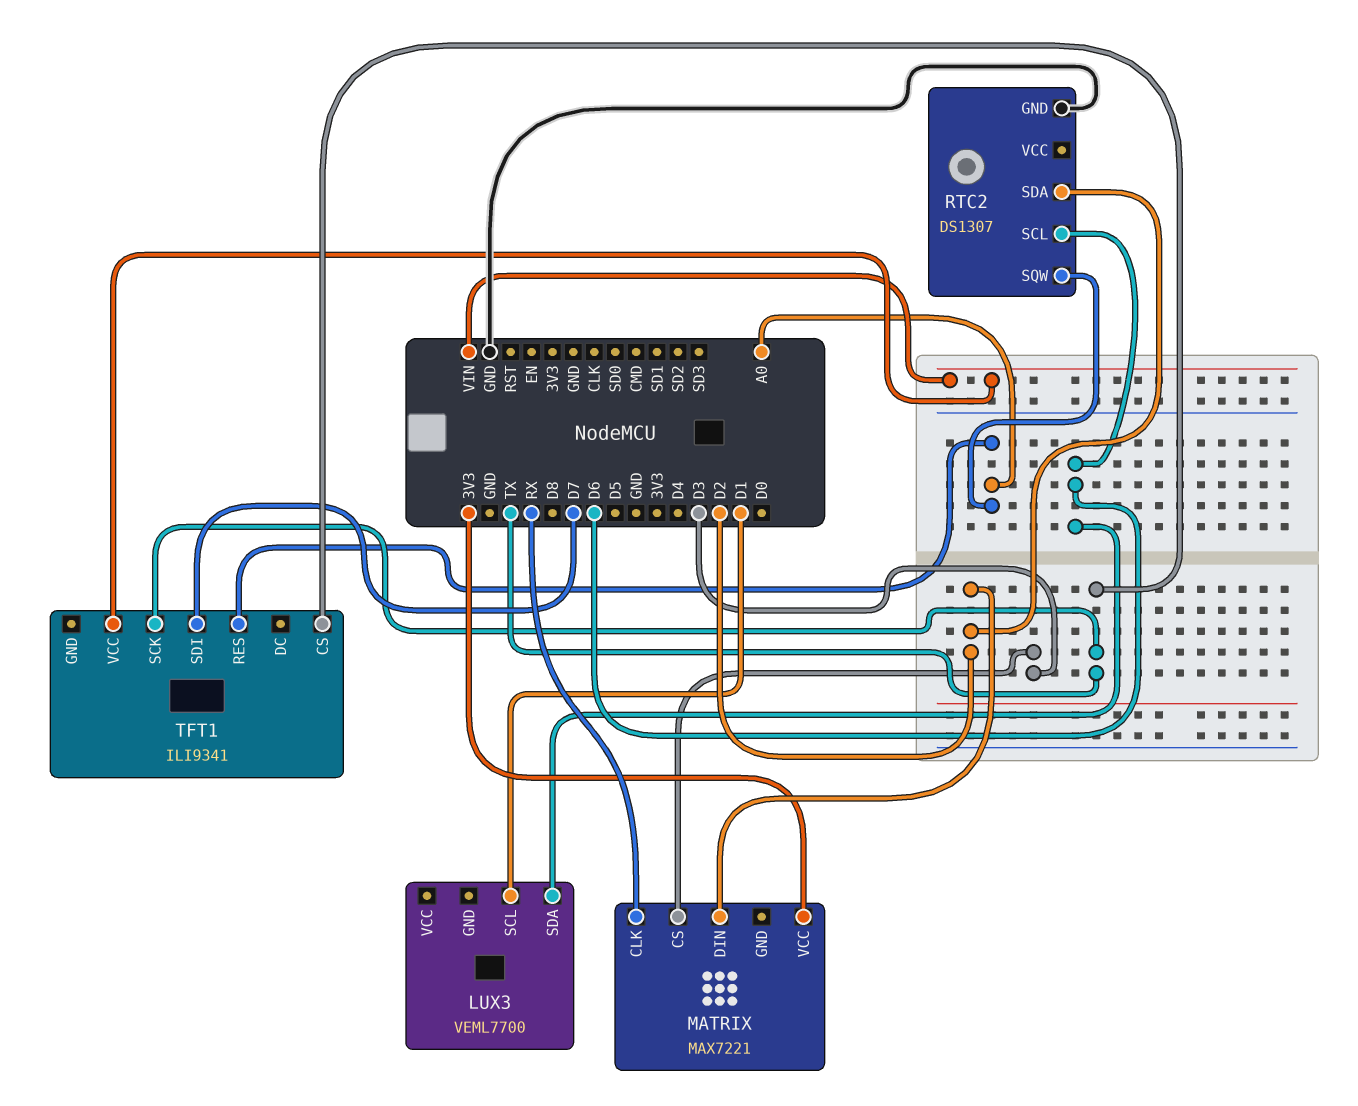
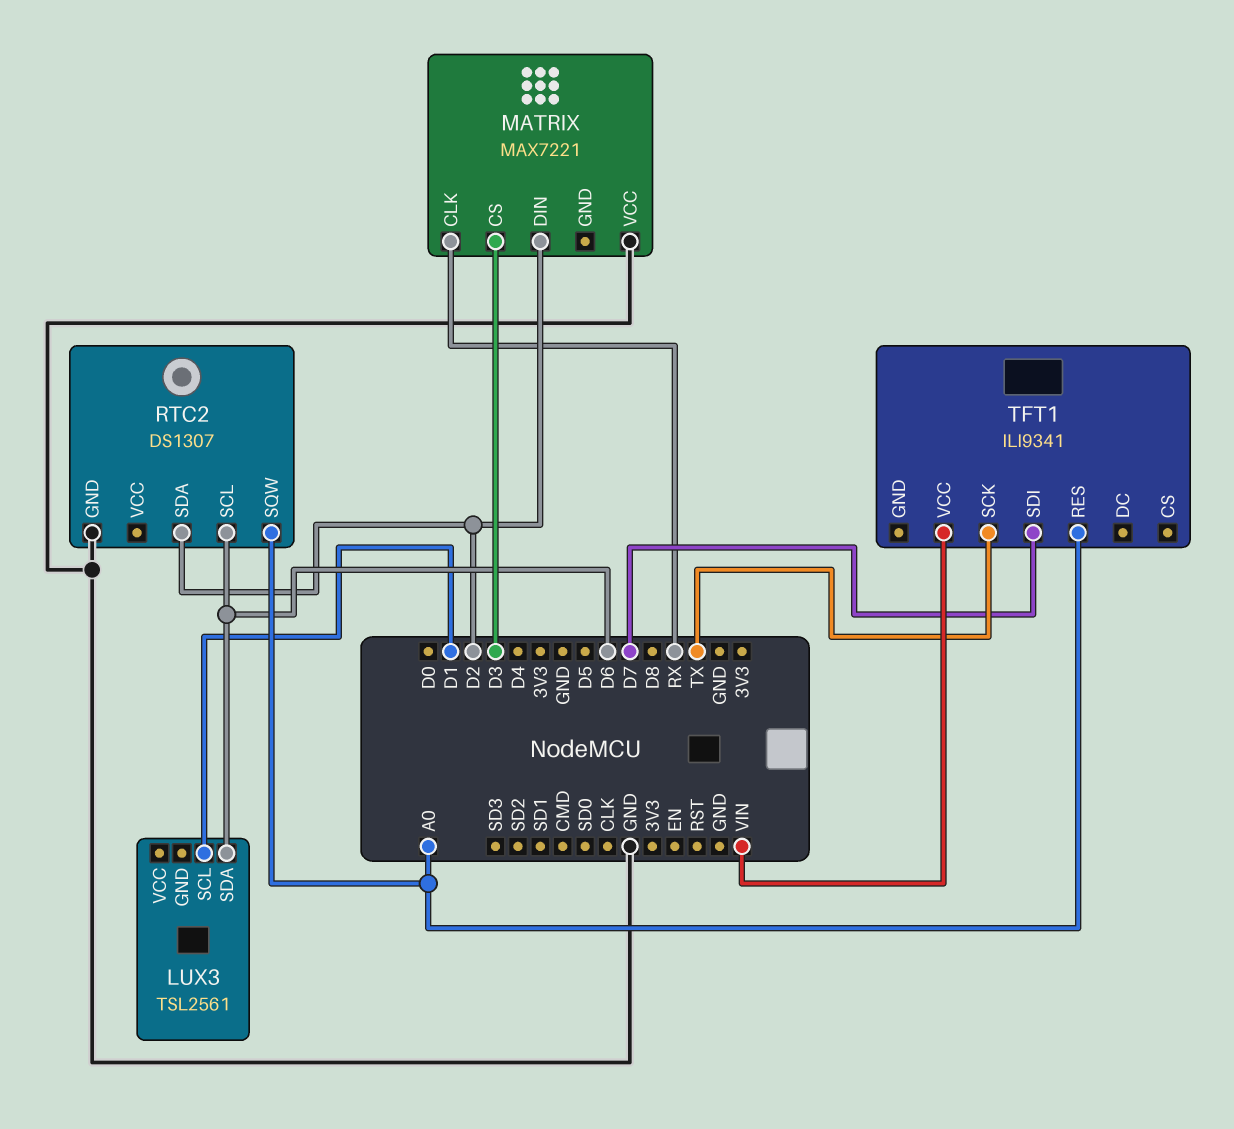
LUX3: VEML7700 -> TSL2561
MATRIX pin VCC: 3V3 -> GND
TFT1 pin CS: TX -> none

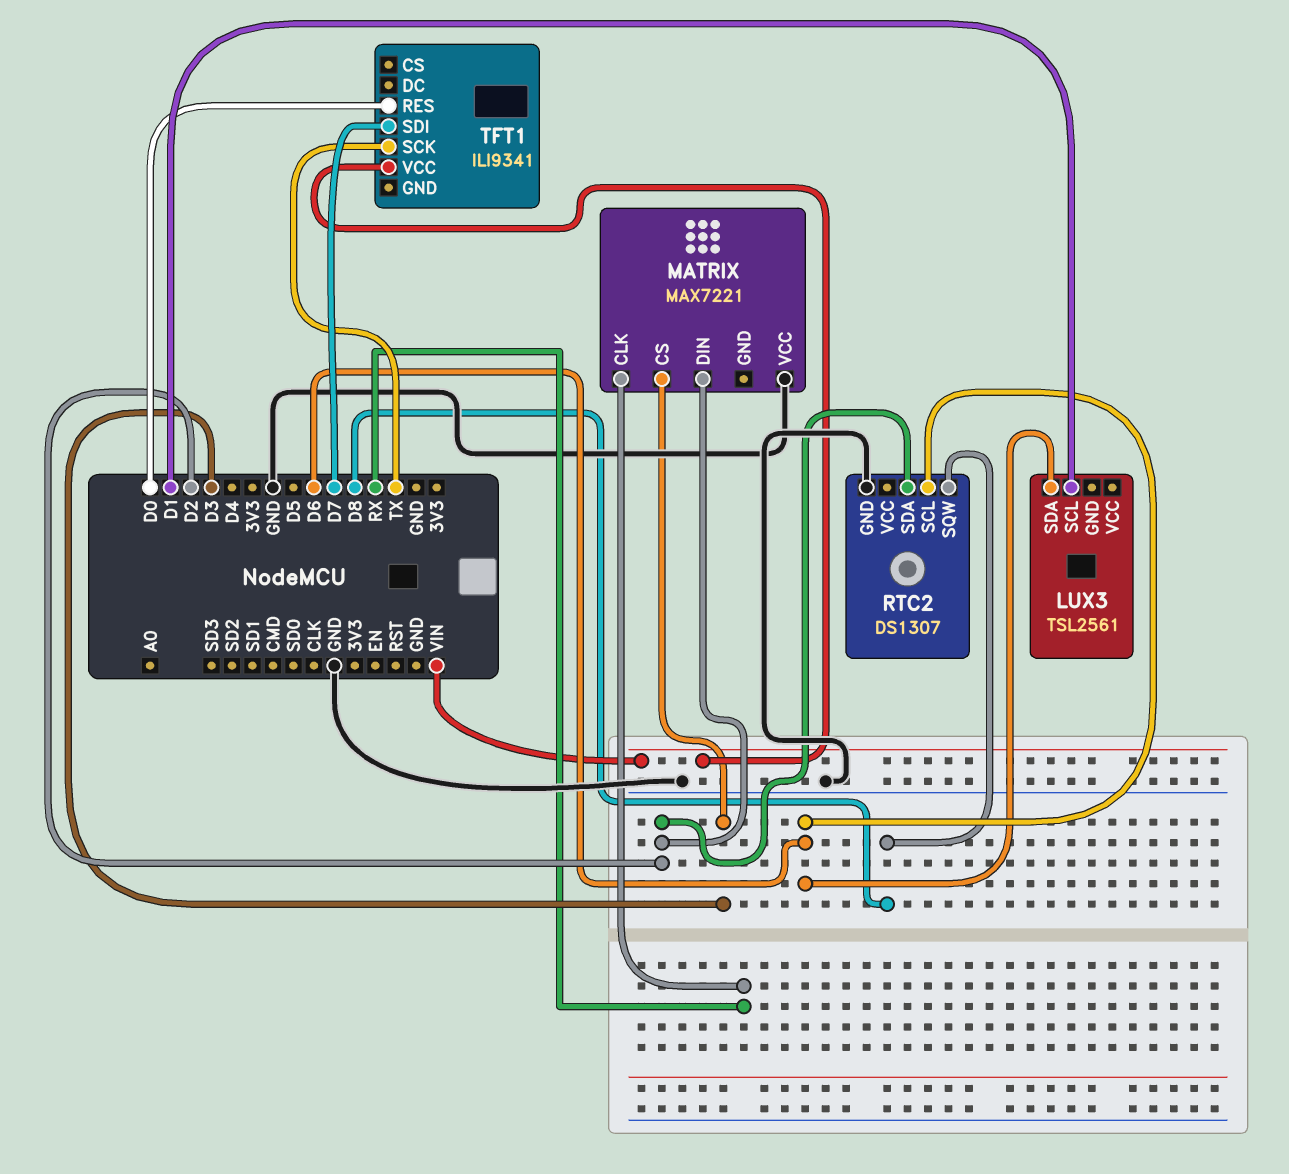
RTC2 pin SQW: A0 -> D8
TFT1 pin RES: A0 -> D0

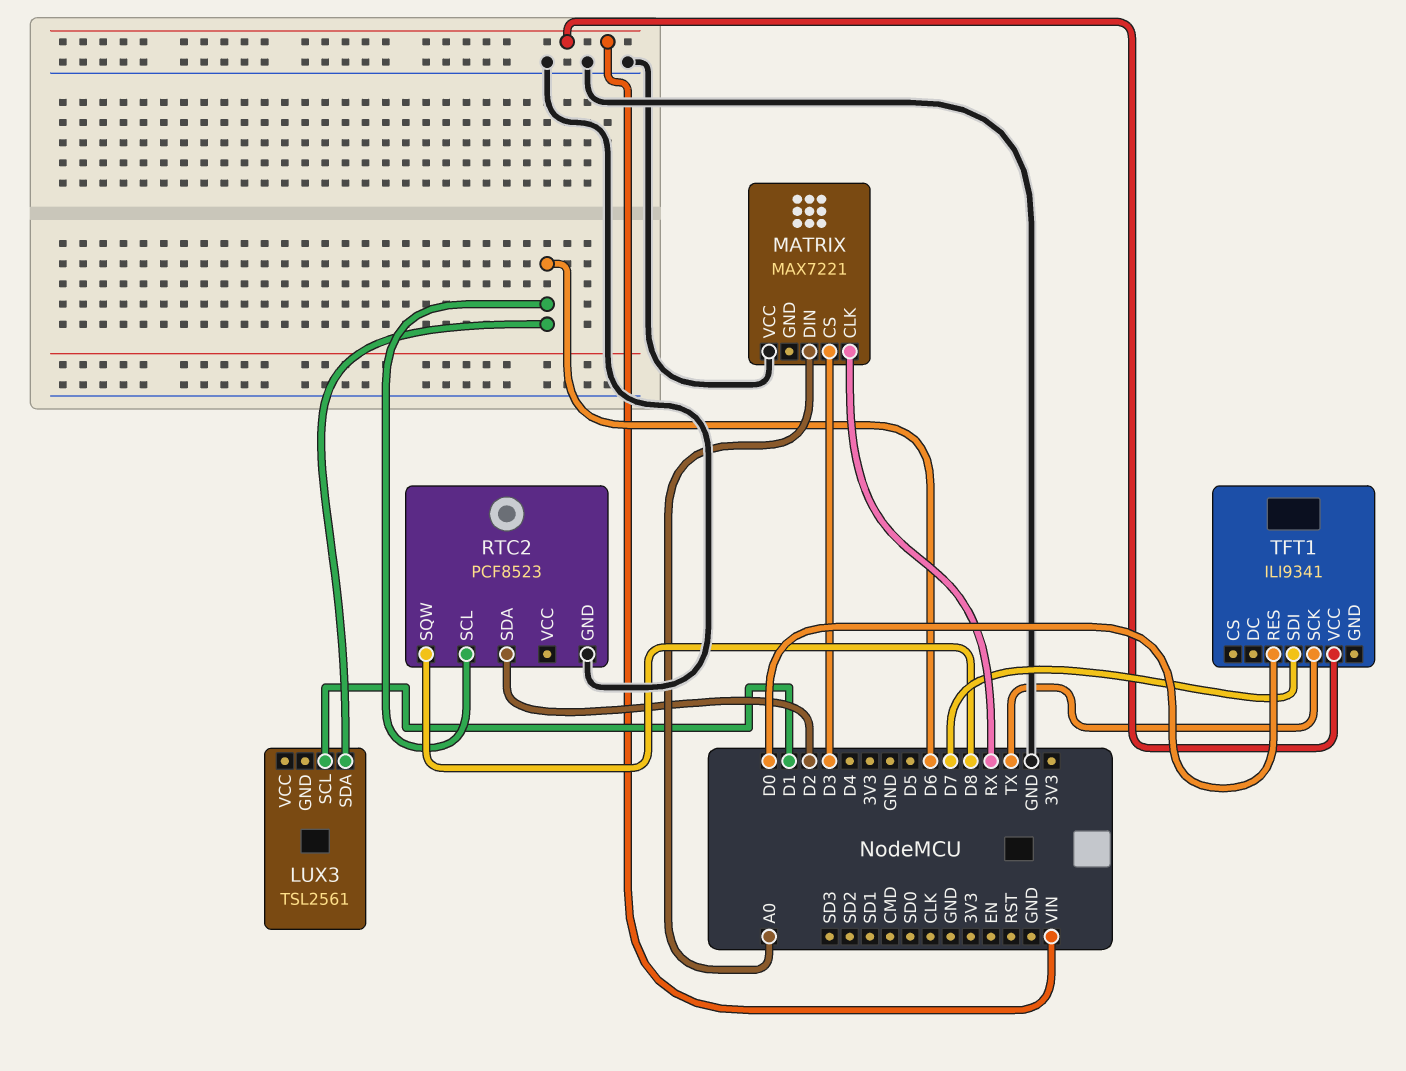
MATRIX pin DIN: D2 -> A0
RTC2: DS1307 -> PCF8523

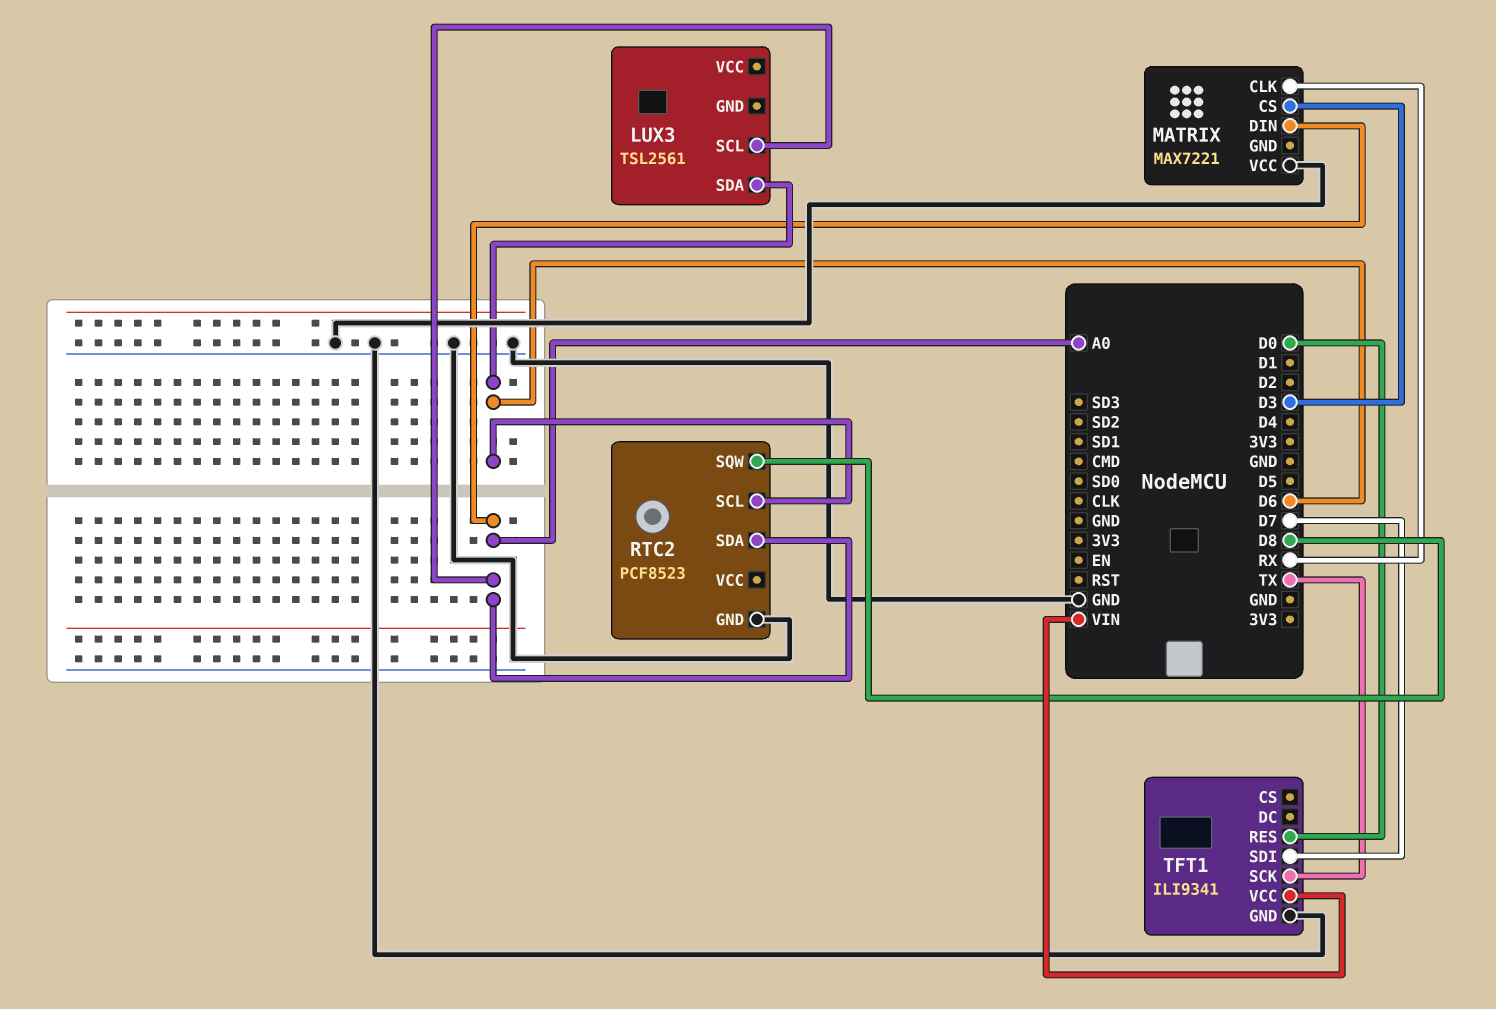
LUX3 pin SCL: D1 -> A0
RTC2 pin SDA: D2 -> A0
TFT1 pin GND: none -> GND

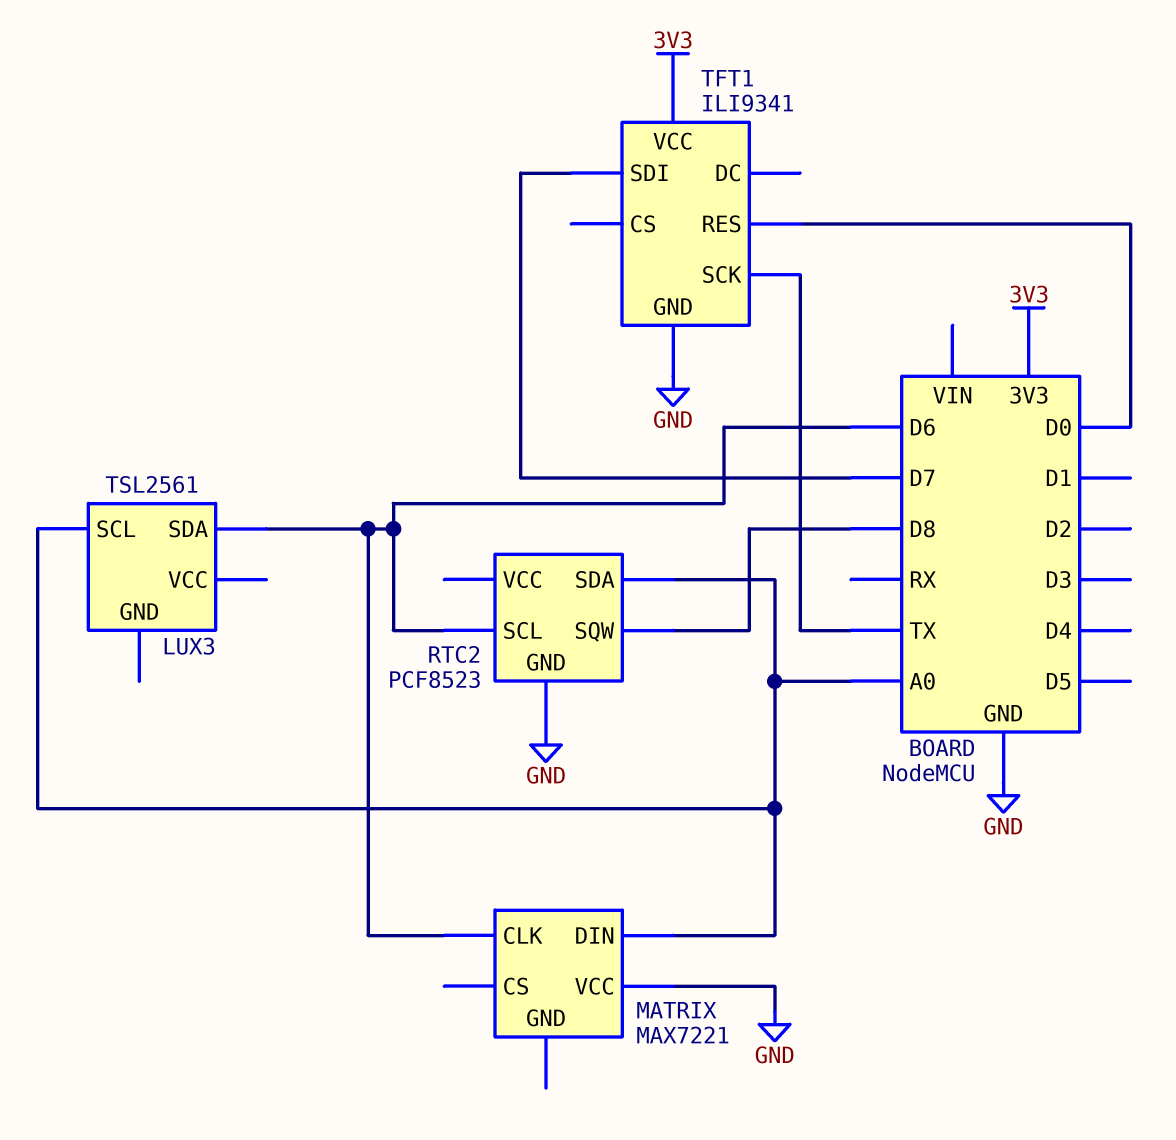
MATRIX pin CLK: RX -> D6
MATRIX pin CS: D3 -> none
TFT1 pin VCC: VIN -> 3V3

